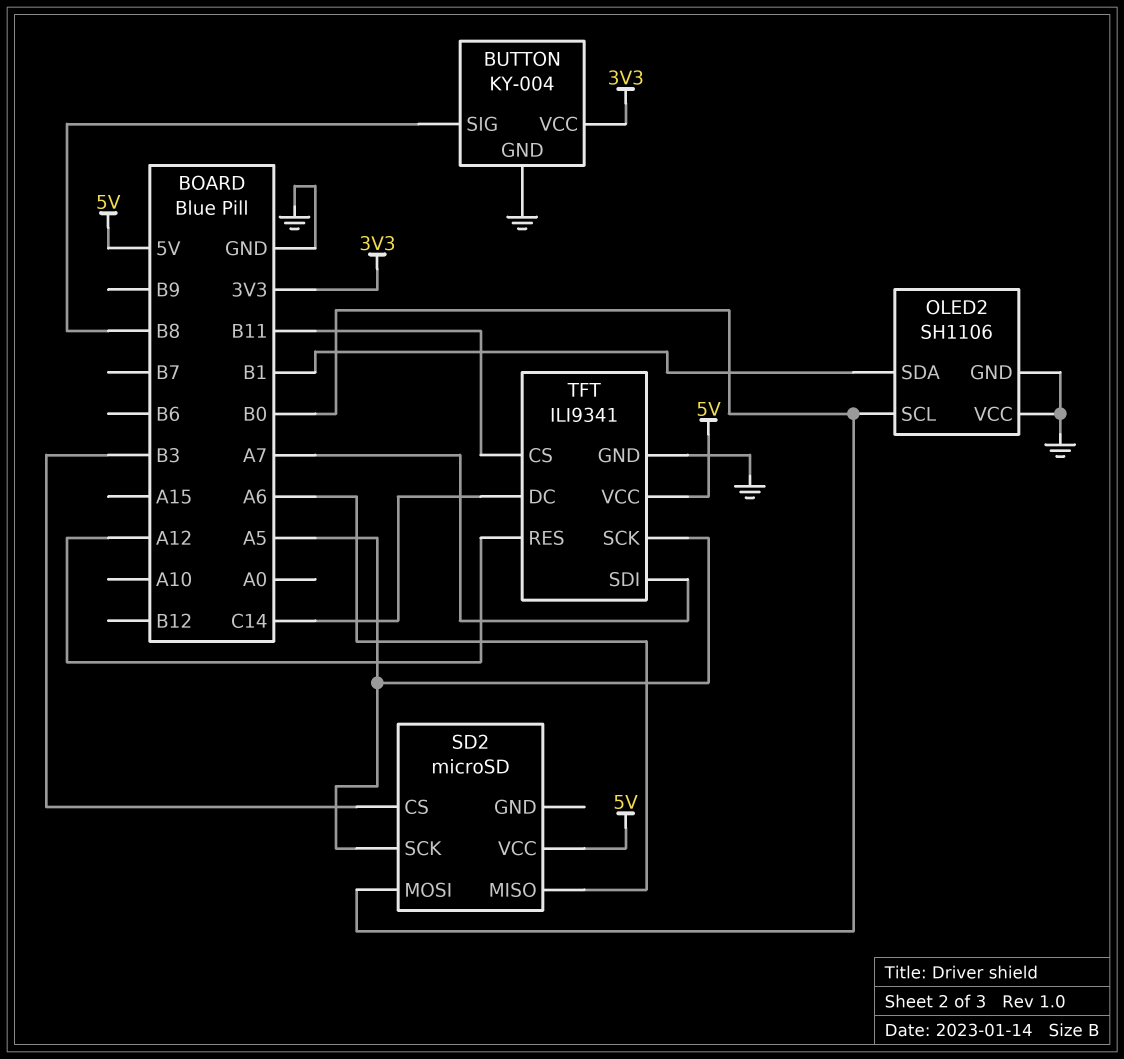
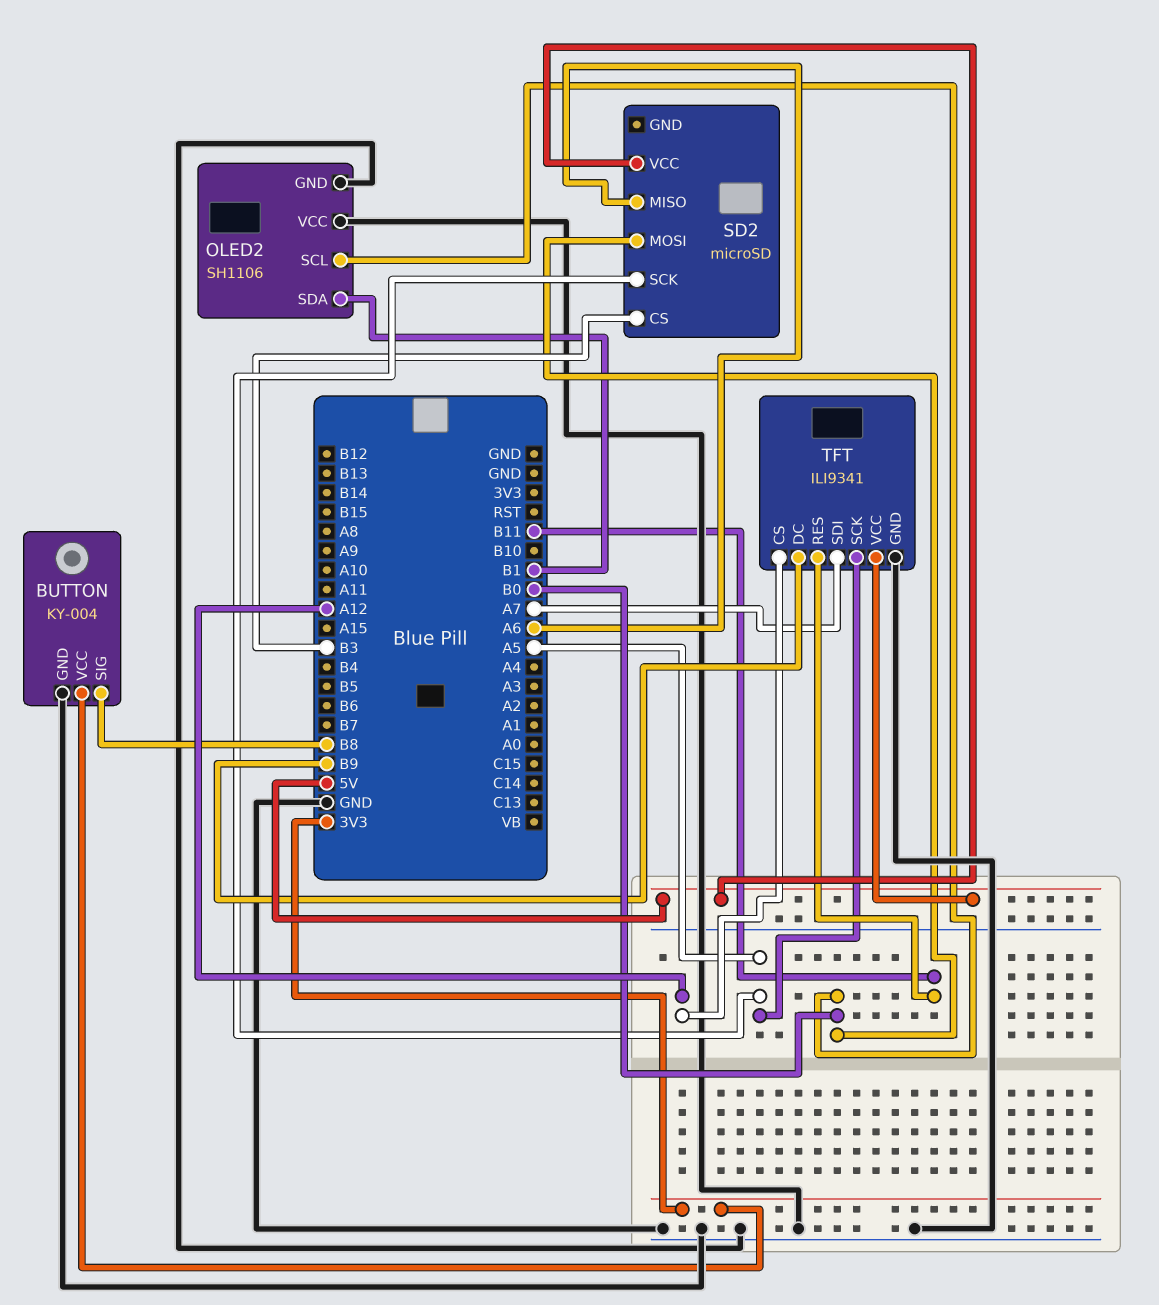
TFT pin CS: B11 -> A12
TFT pin DC: C14 -> B9
TFT pin RES: A12 -> B11

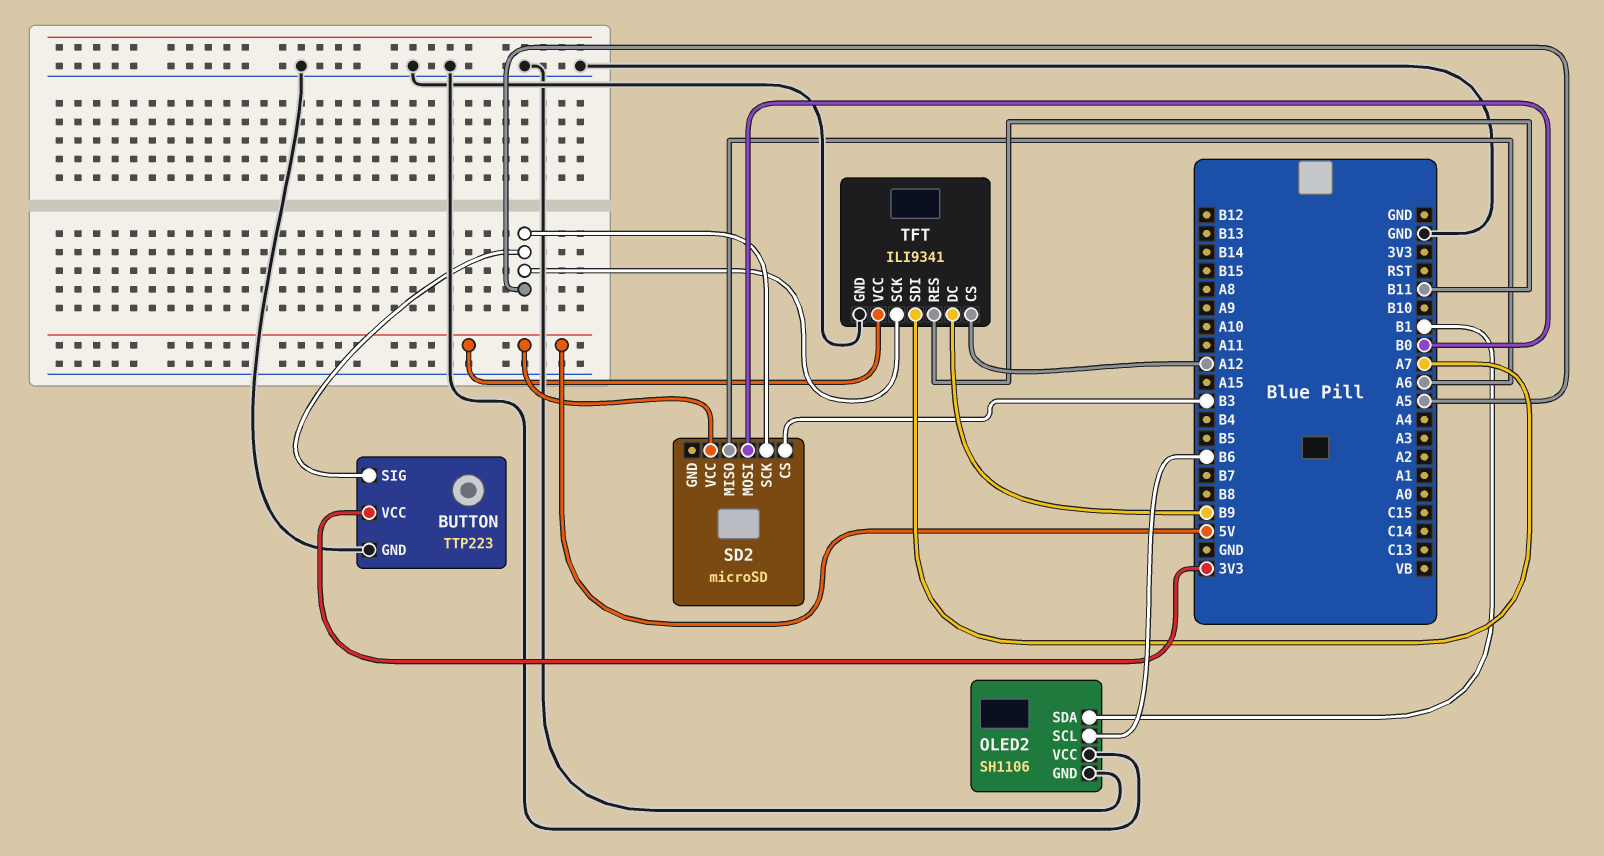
BUTTON: KY-004 -> TTP223
BUTTON pin SIG: B8 -> A5
OLED2 pin SCL: B0 -> B6

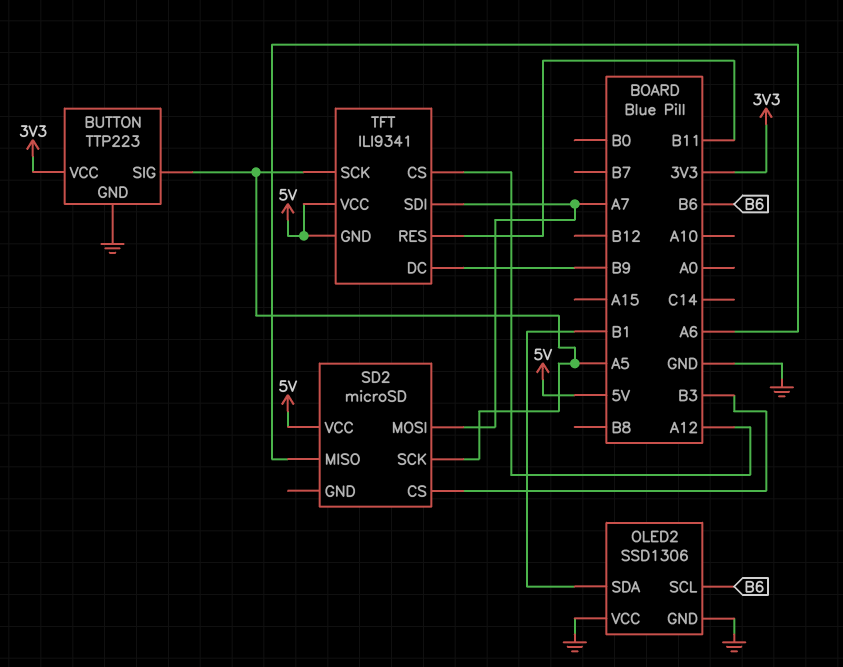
OLED2: SH1106 -> SSD1306
SD2 pin MOSI: B0 -> A7
TFT pin GND: GND -> 5V

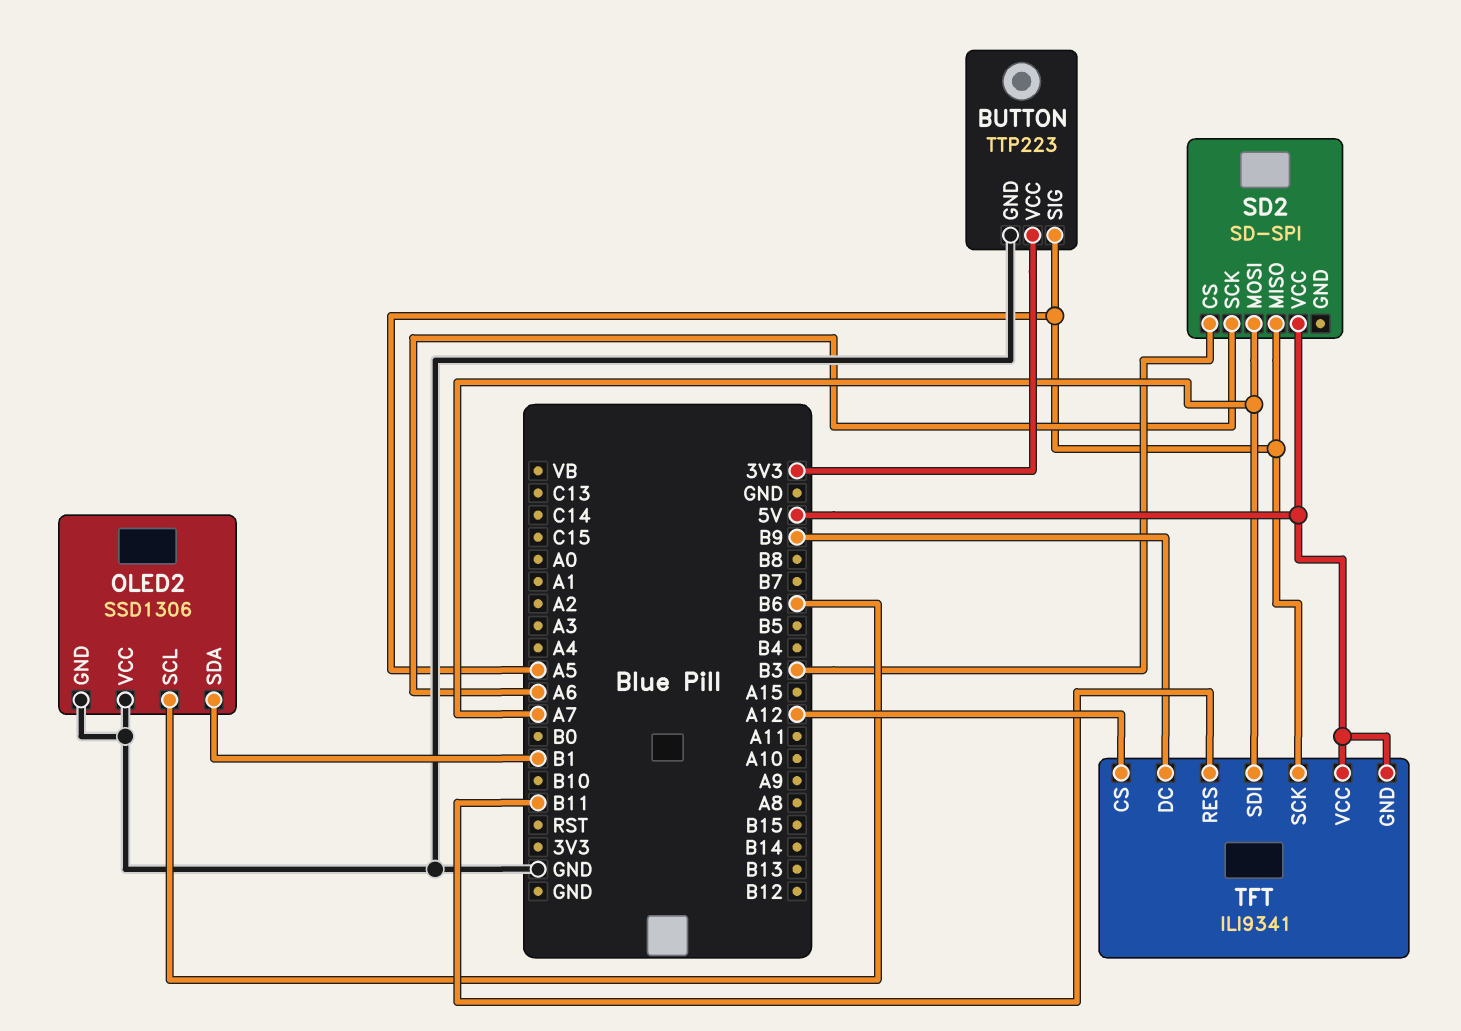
SD2: microSD -> SD-SPI
SD2 pin MISO: A6 -> A5
SD2 pin SCK: A5 -> A6

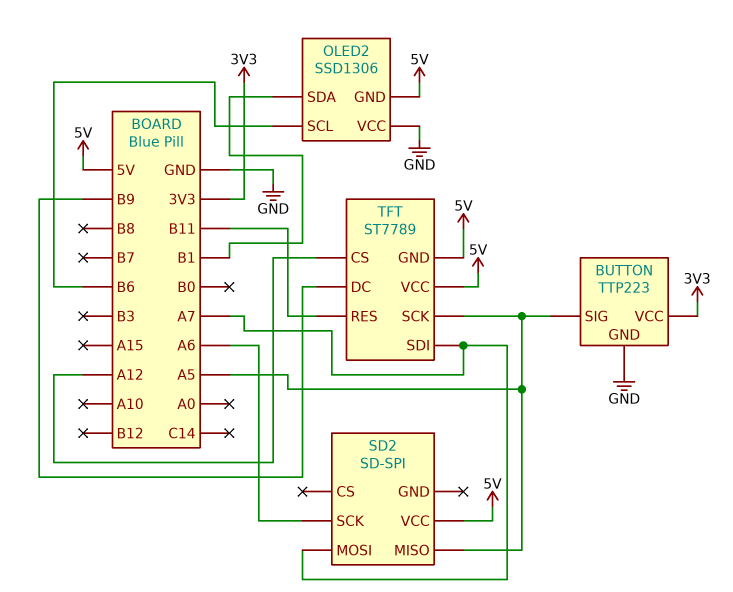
OLED2 pin GND: GND -> 5V
SD2 pin CS: B3 -> none
TFT: ILI9341 -> ST7789

